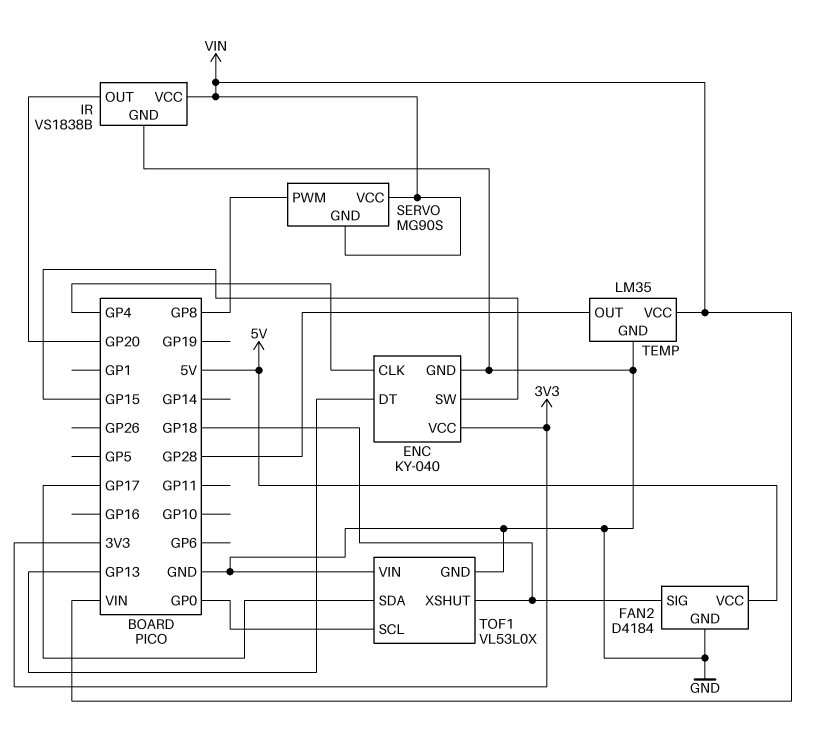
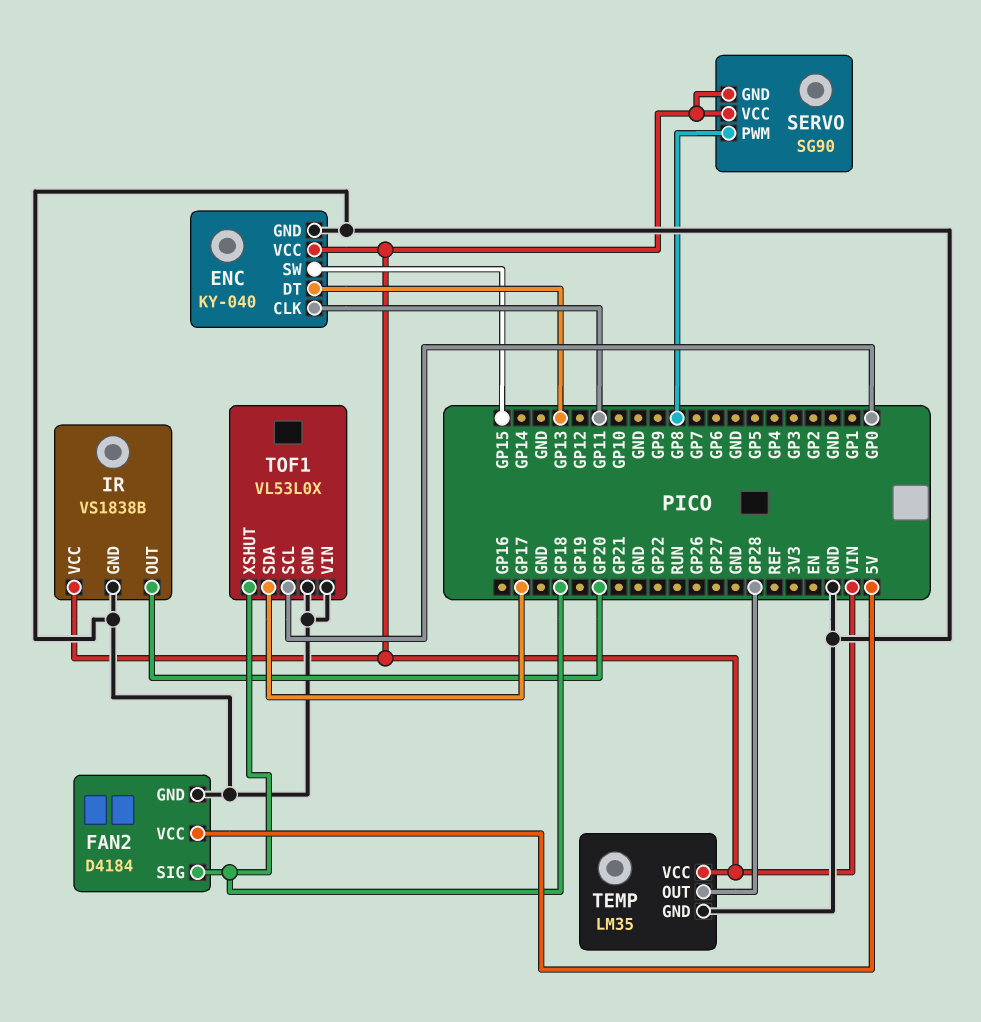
ENC pin CLK: GP4 -> GP11
ENC pin VCC: 3V3 -> VIN
SERVO: MG90S -> SG90

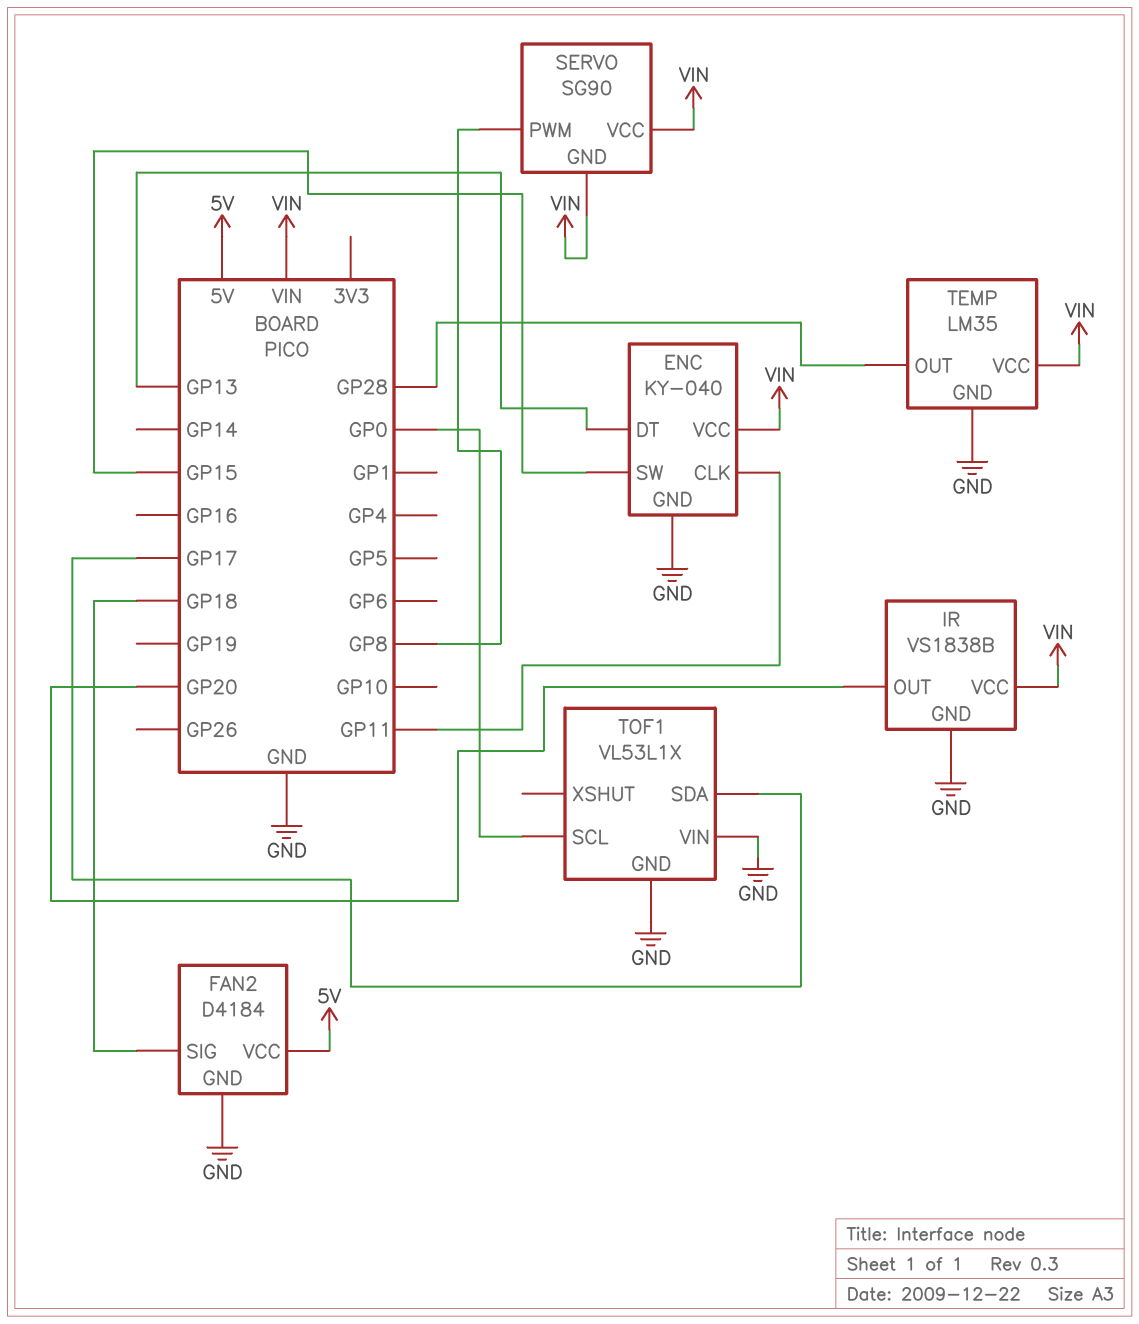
TOF1: VL53L0X -> VL53L1X
TOF1 pin XSHUT: GP18 -> none

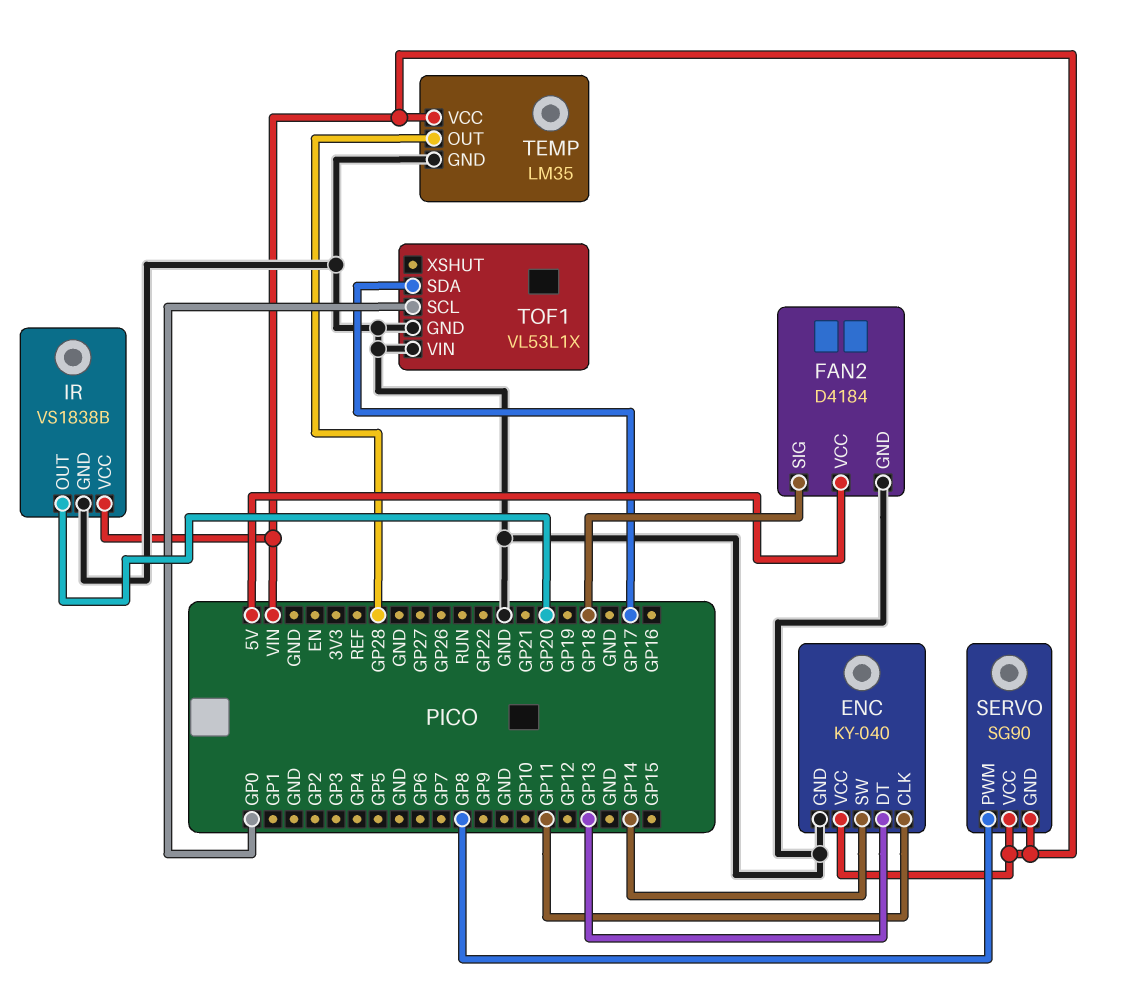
ENC pin SW: GP15 -> GP14

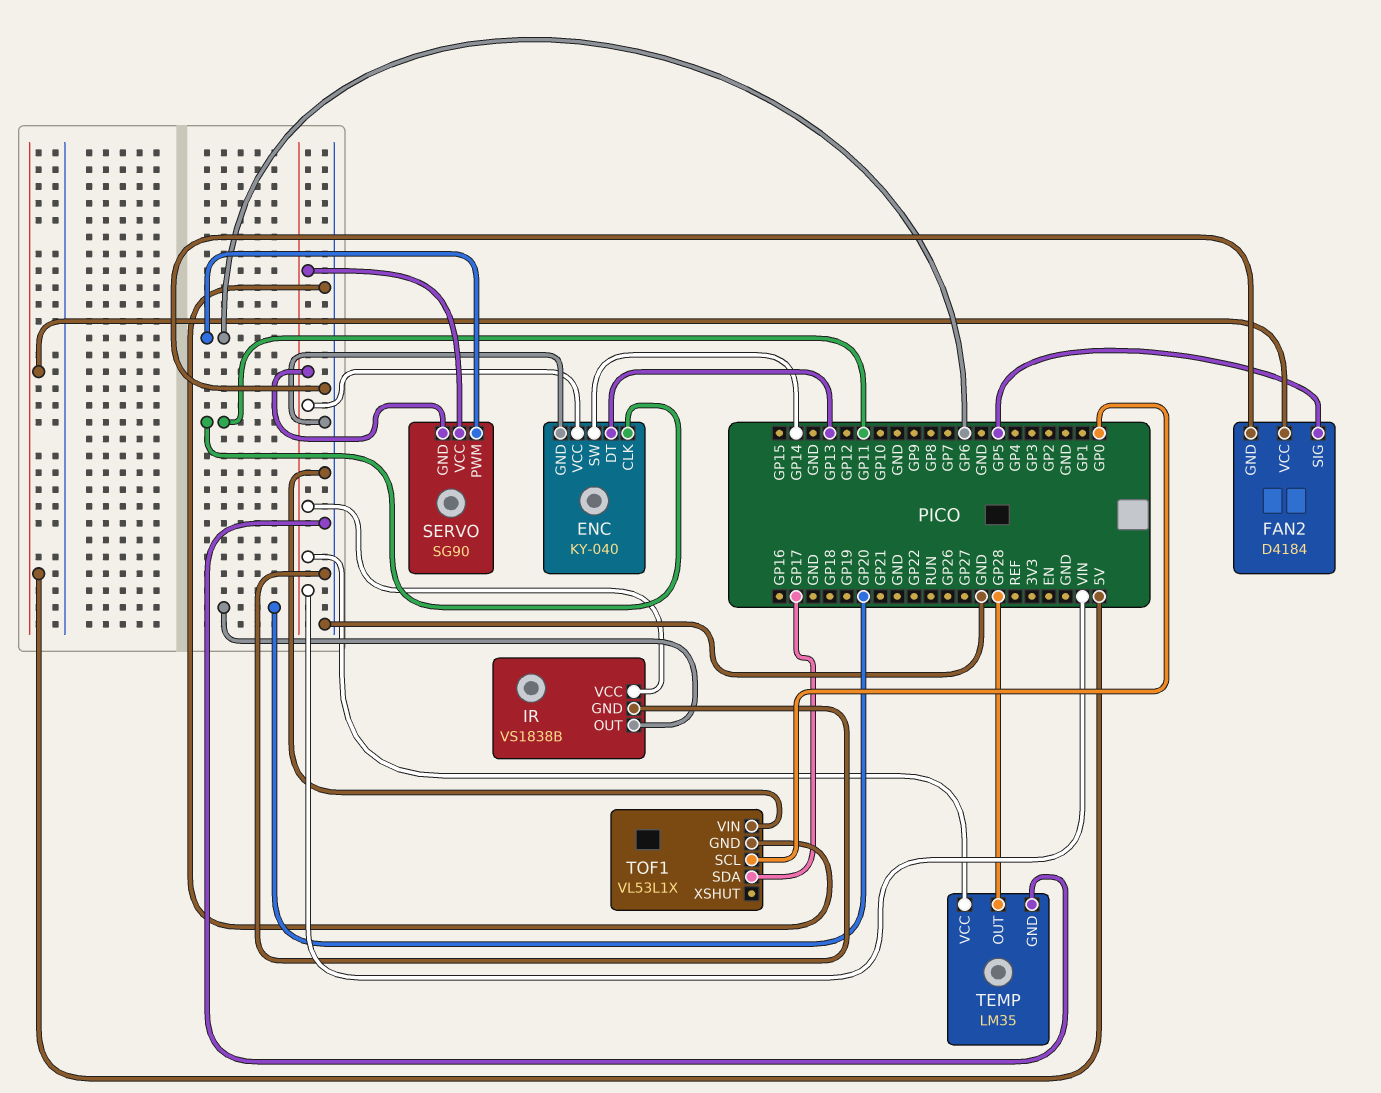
FAN2 pin SIG: GP18 -> GP5
SERVO pin PWM: GP8 -> GP6

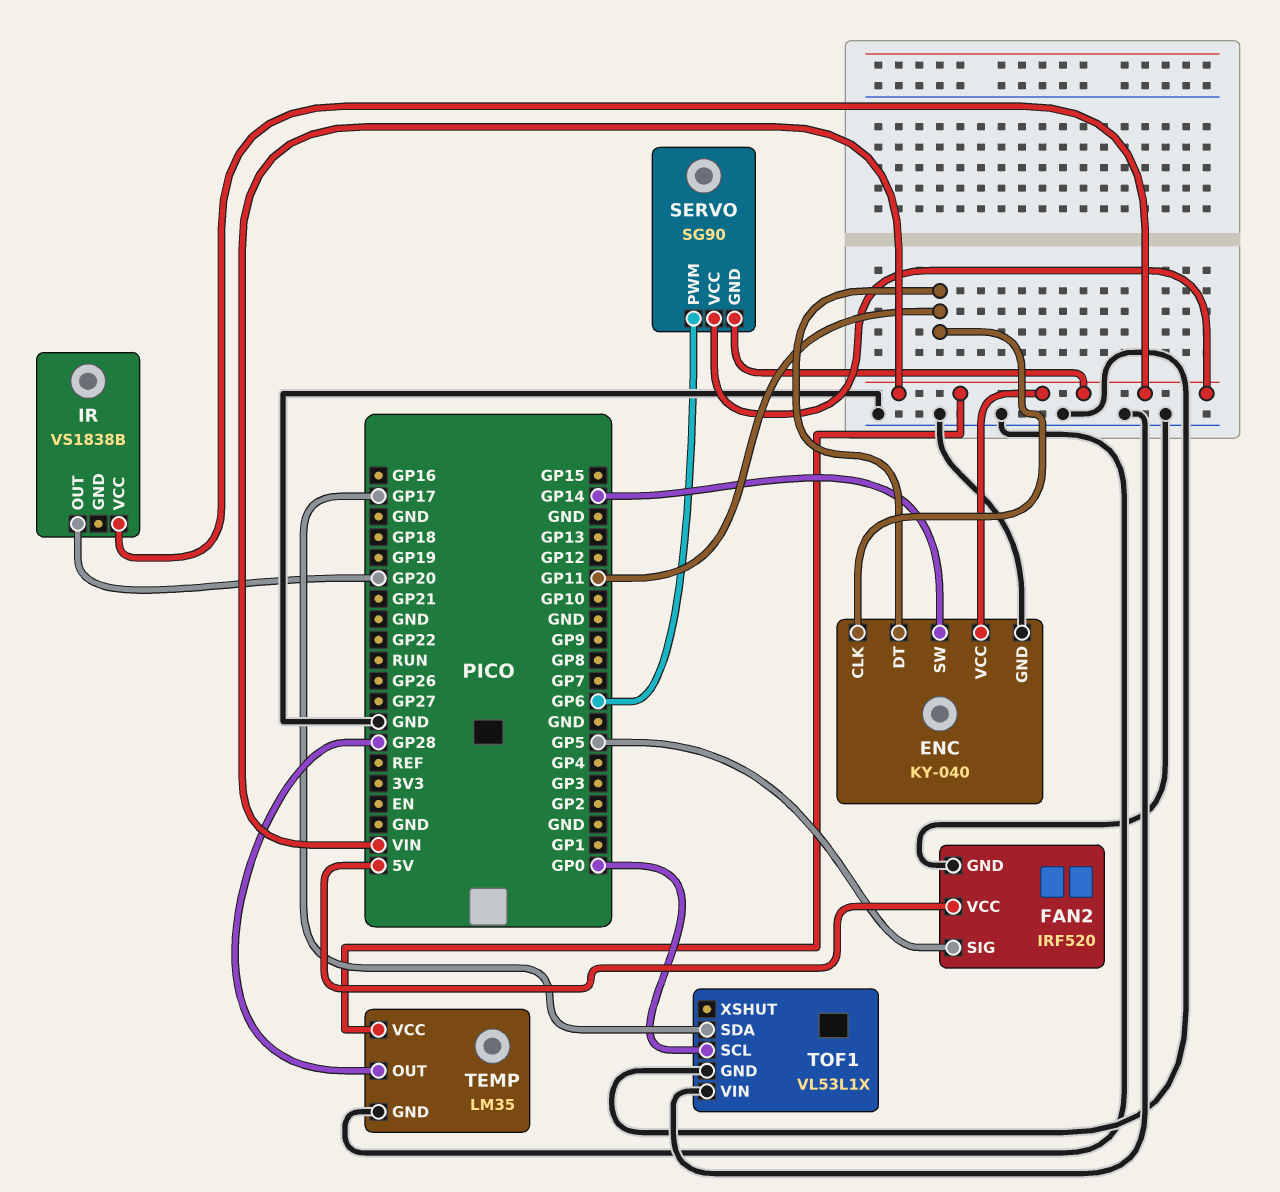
ENC pin DT: GP13 -> GP11
FAN2: D4184 -> IRF520
IR pin GND: GND -> none

